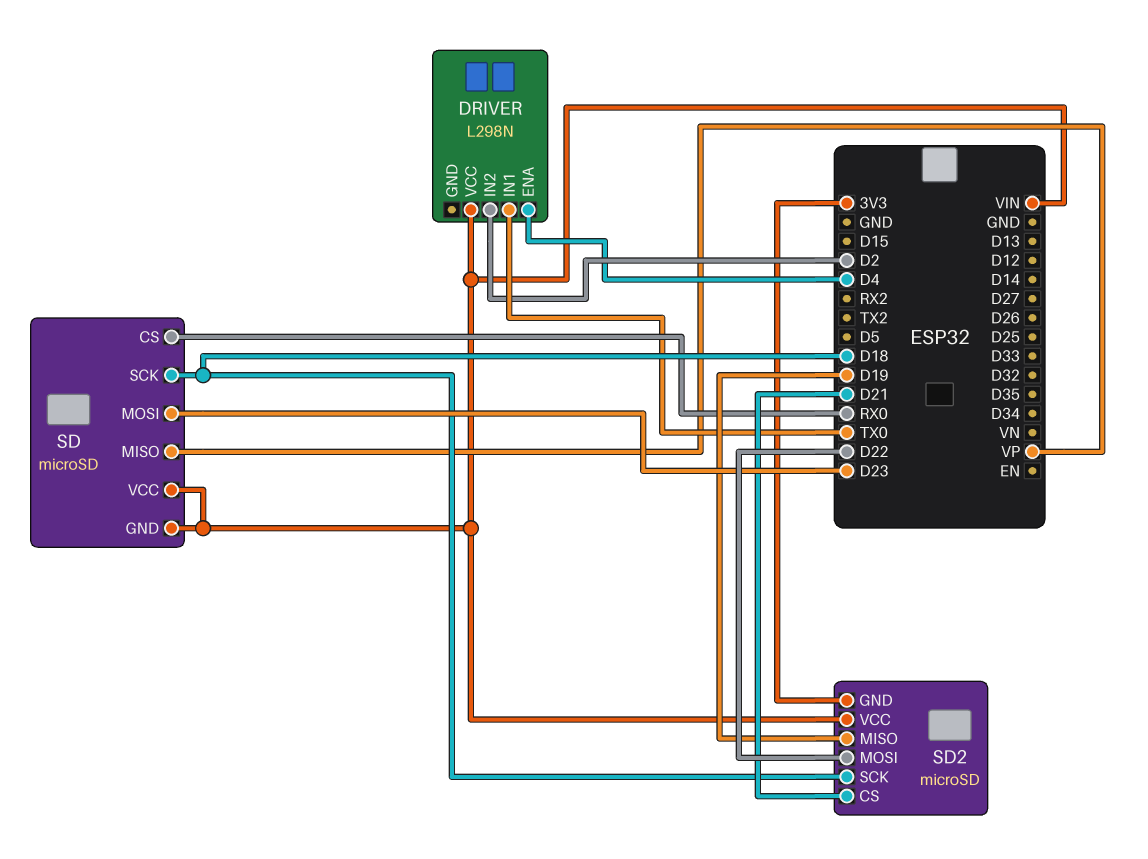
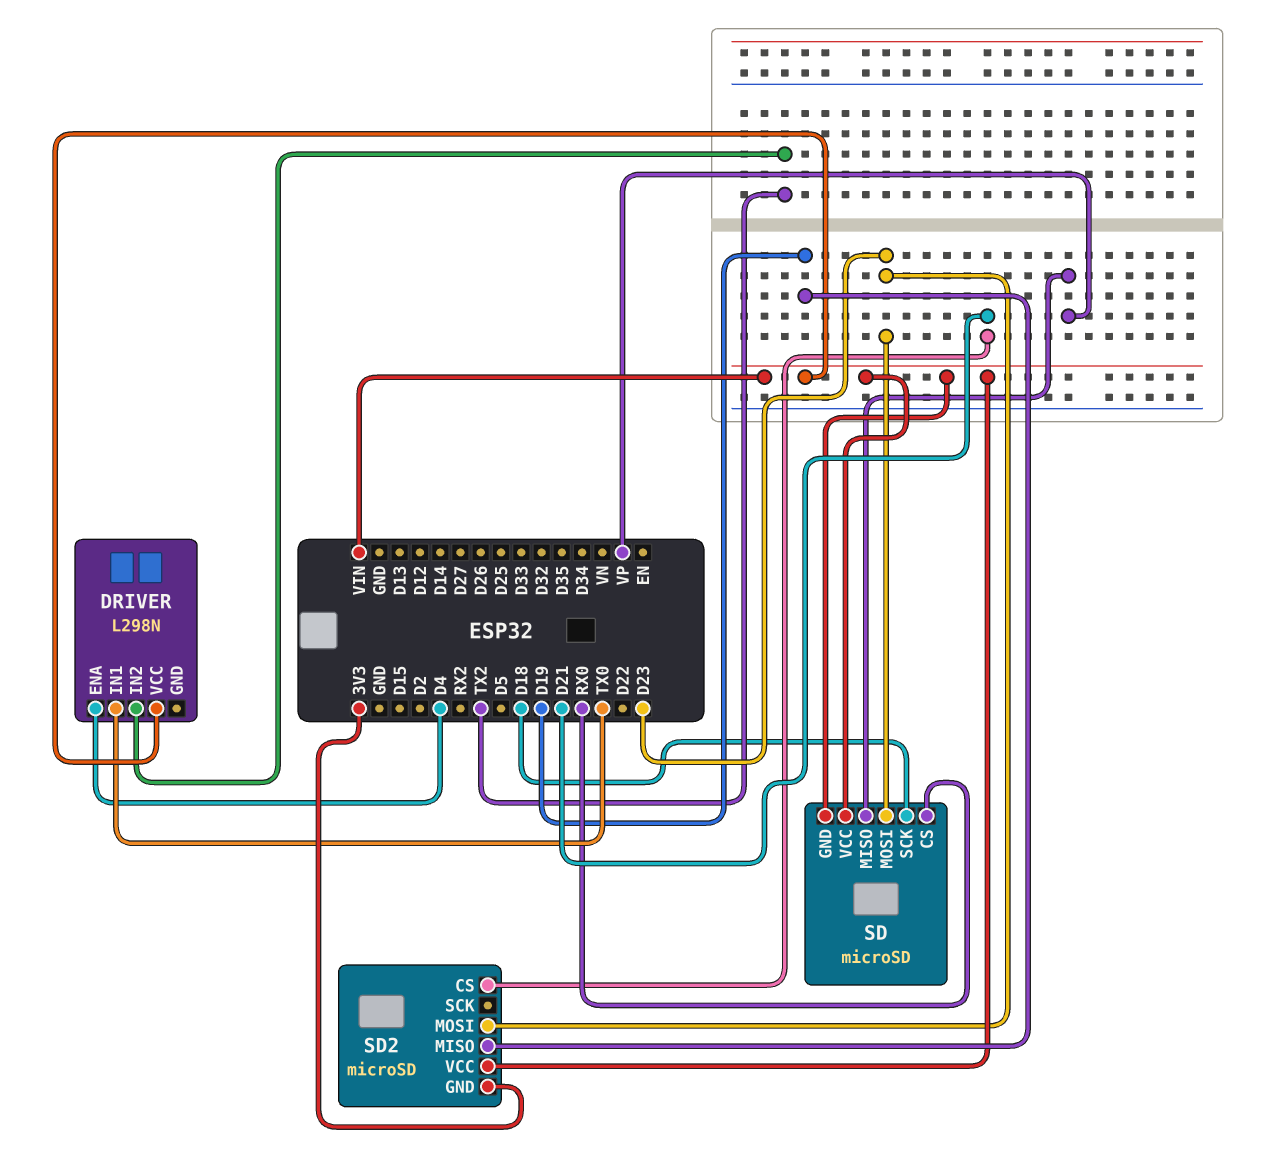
DRIVER pin IN2: D2 -> TX2
SD2 pin MOSI: D22 -> D23
SD2 pin SCK: D18 -> none

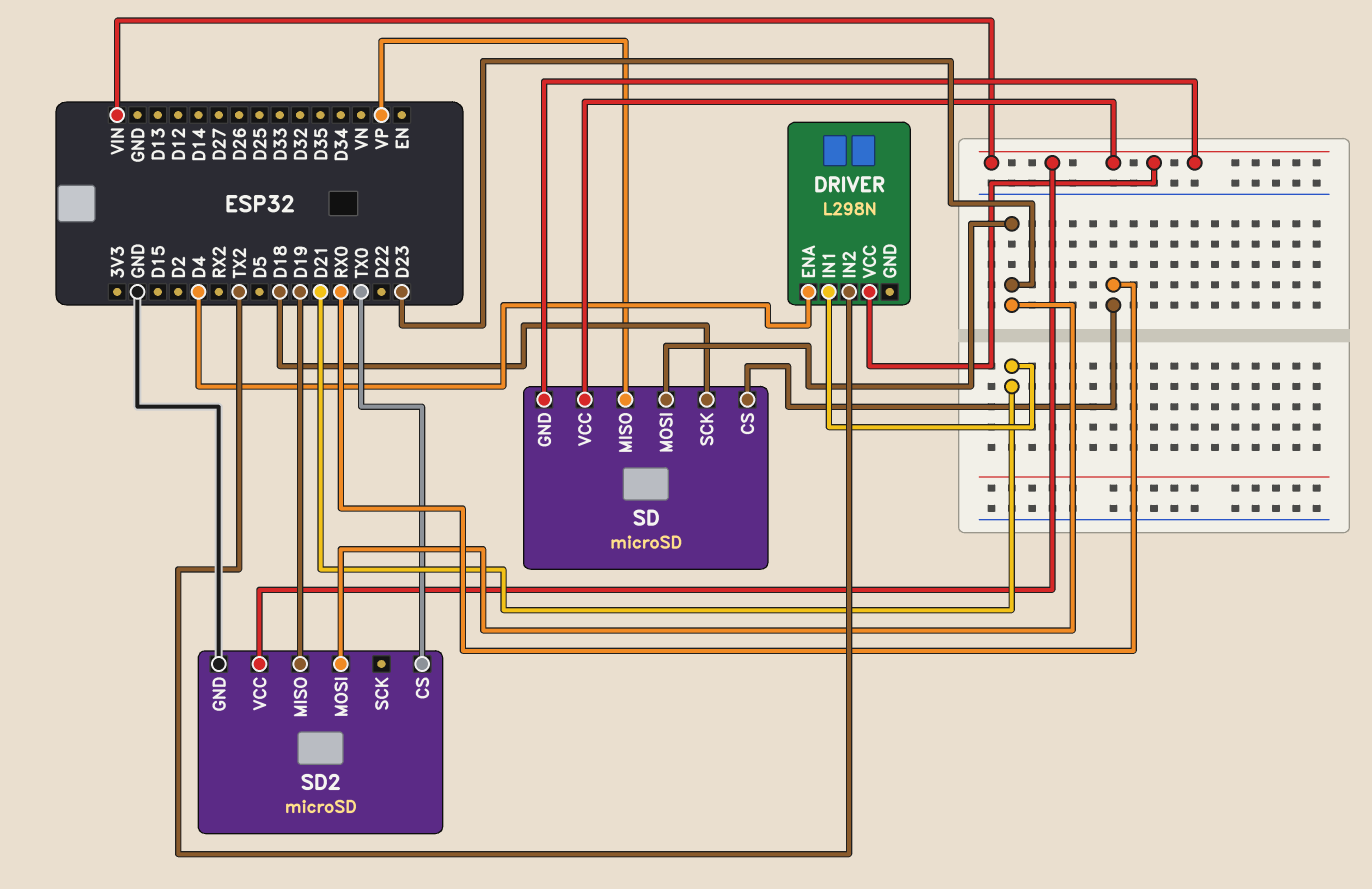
DRIVER pin IN1: TX0 -> D21
SD2 pin CS: D21 -> TX0
SD2 pin GND: 3V3 -> GND

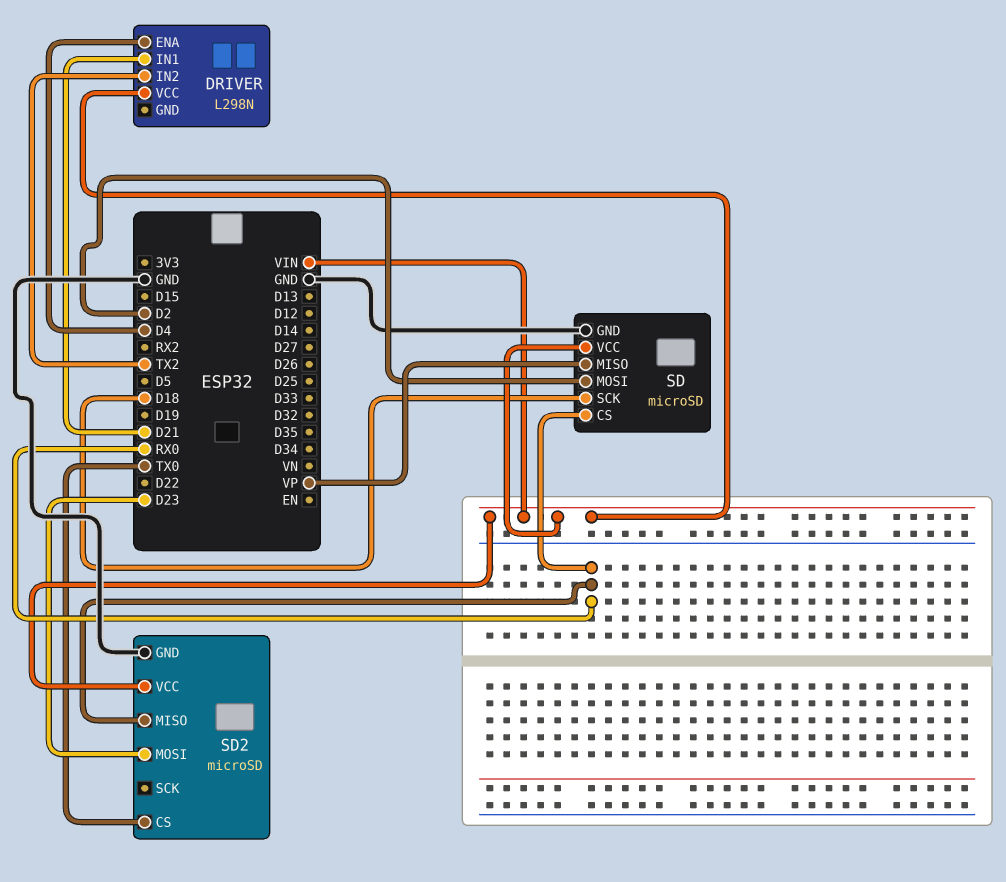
SD pin GND: VIN -> GND
SD pin MOSI: D23 -> D2
SD2 pin MISO: D19 -> RX0

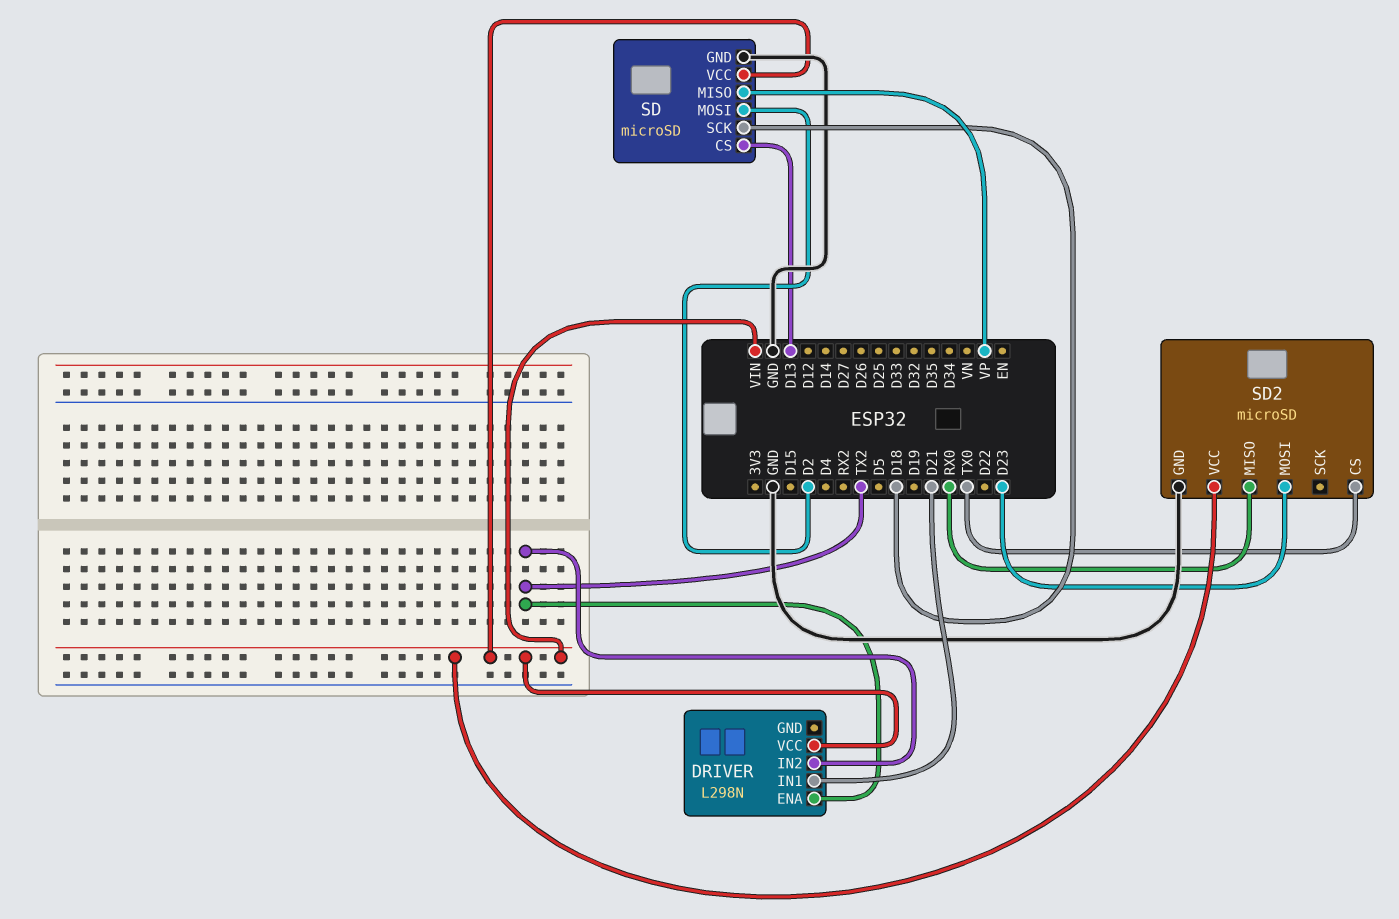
DRIVER pin ENA: D4 -> TX2
SD pin CS: RX0 -> D13

